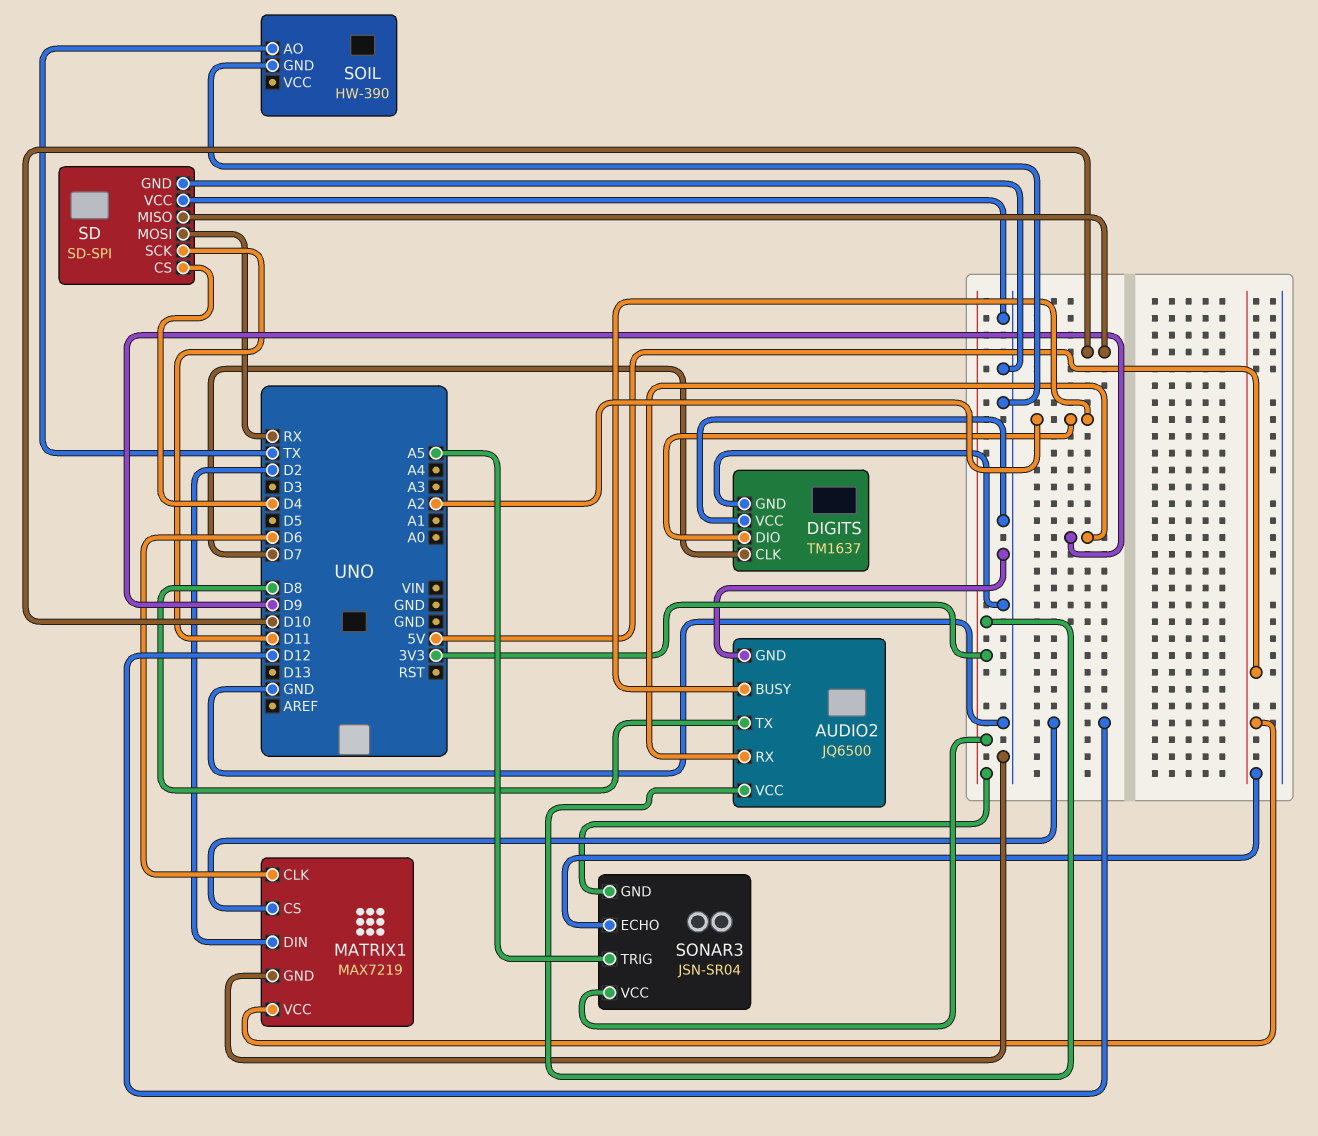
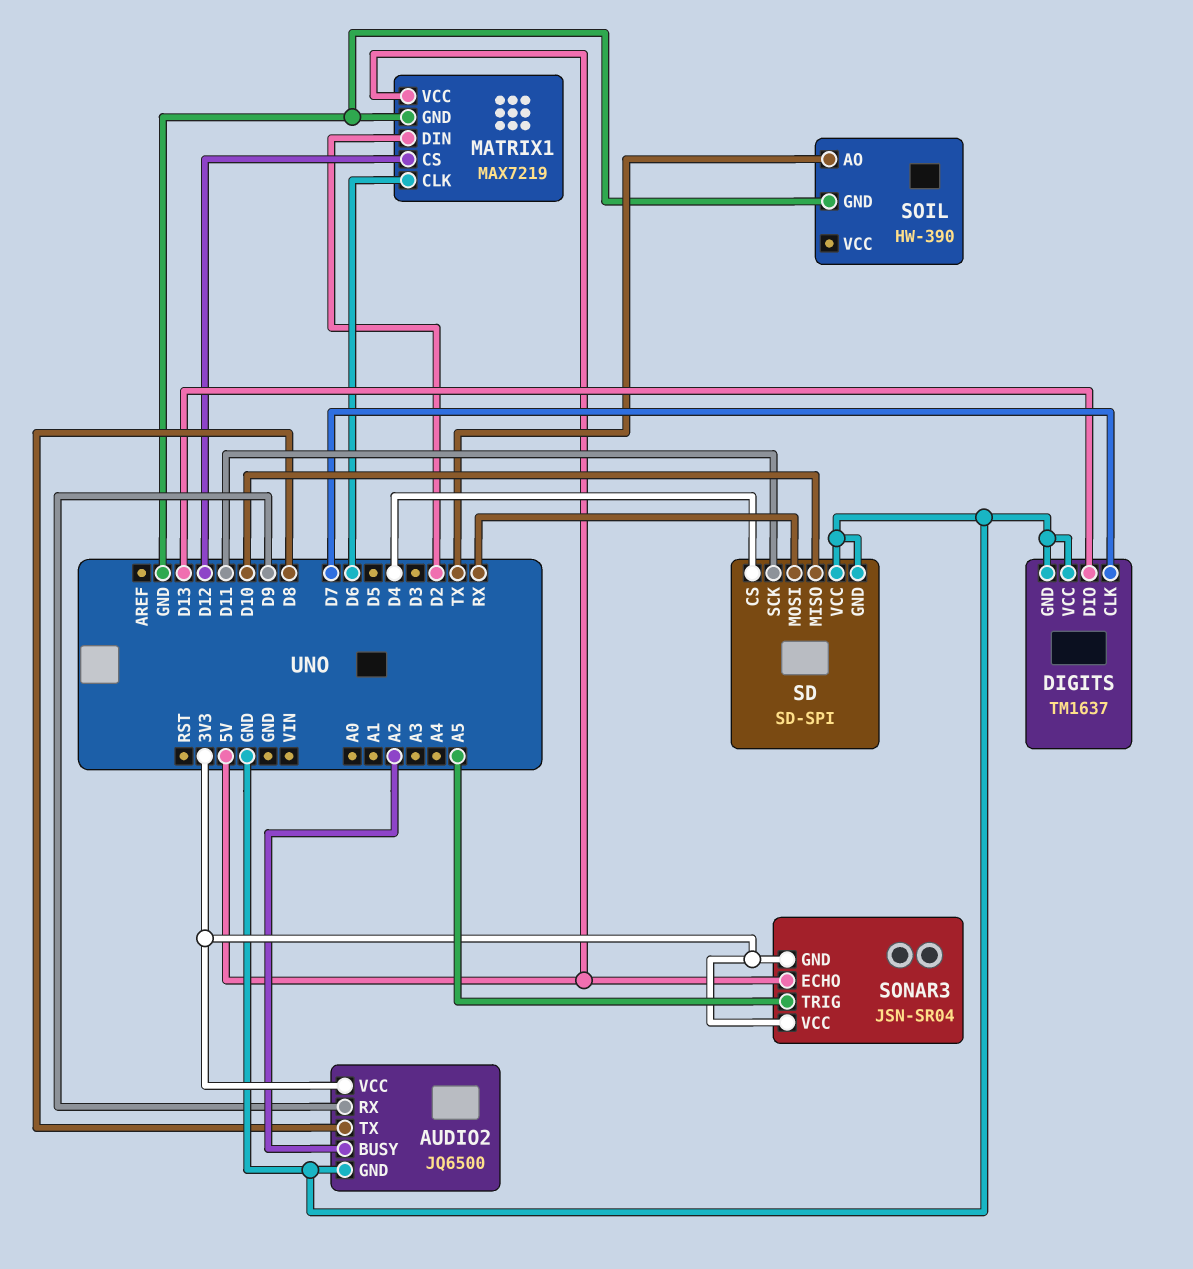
DIGITS pin DIO: A2 -> D13

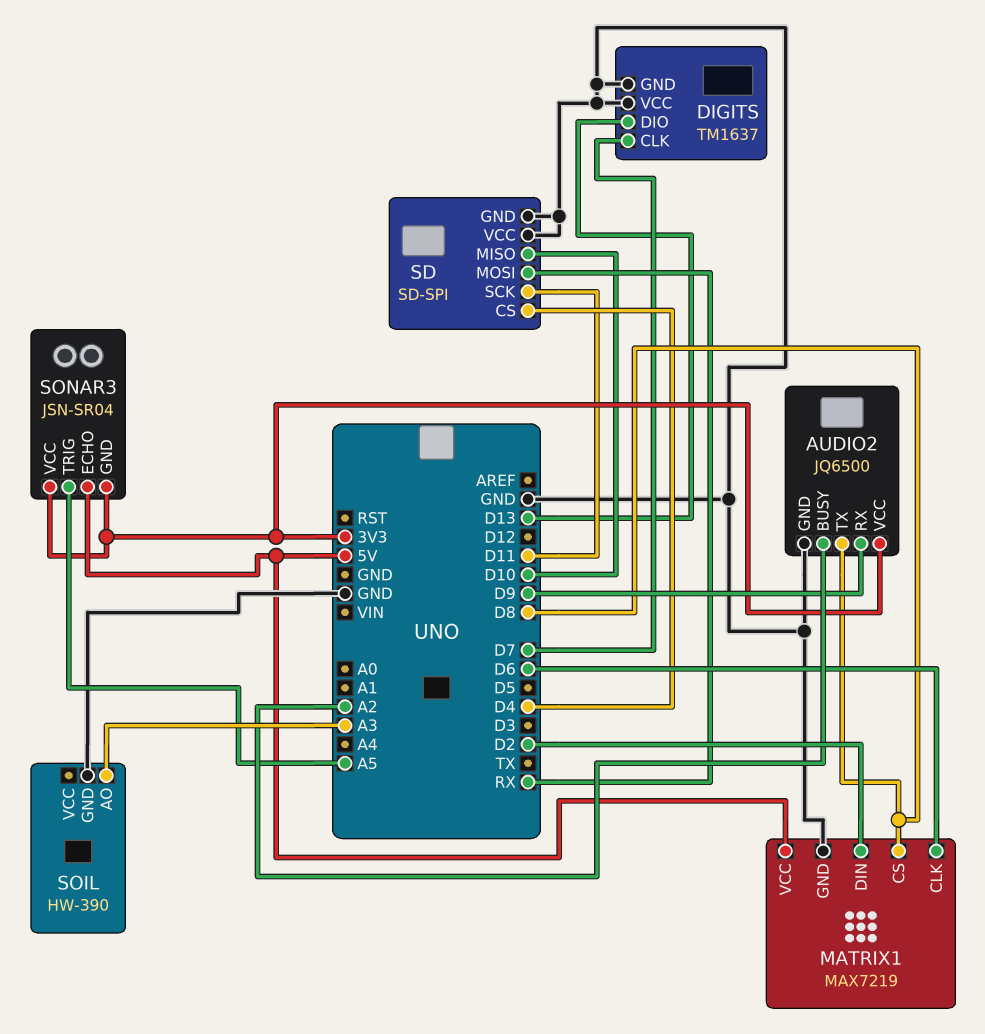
MATRIX1 pin CS: D12 -> D8
SOIL pin AO: TX -> A3

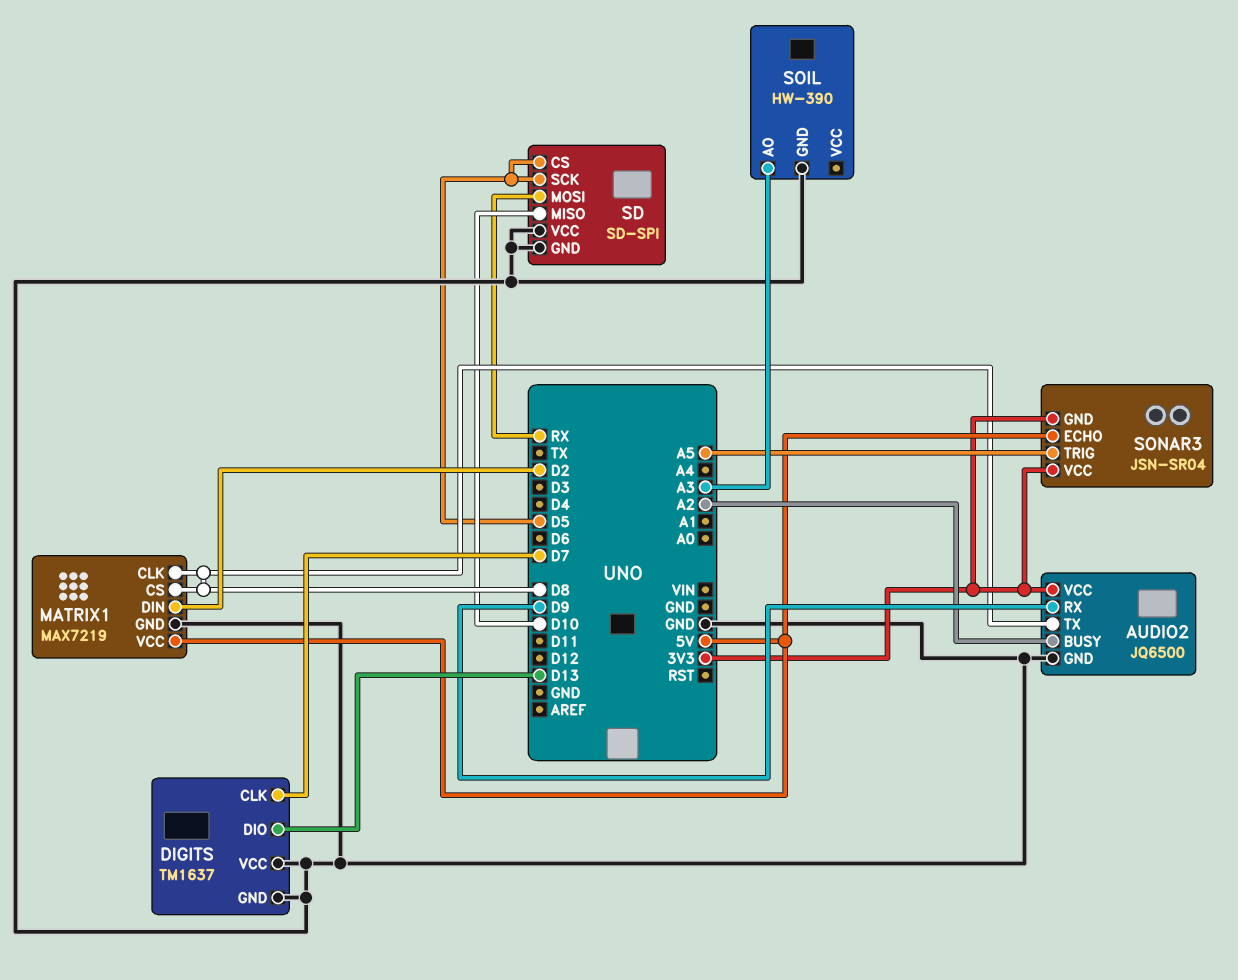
MATRIX1 pin CLK: D6 -> D8
SD pin CS: D4 -> D5
SD pin SCK: D11 -> D5

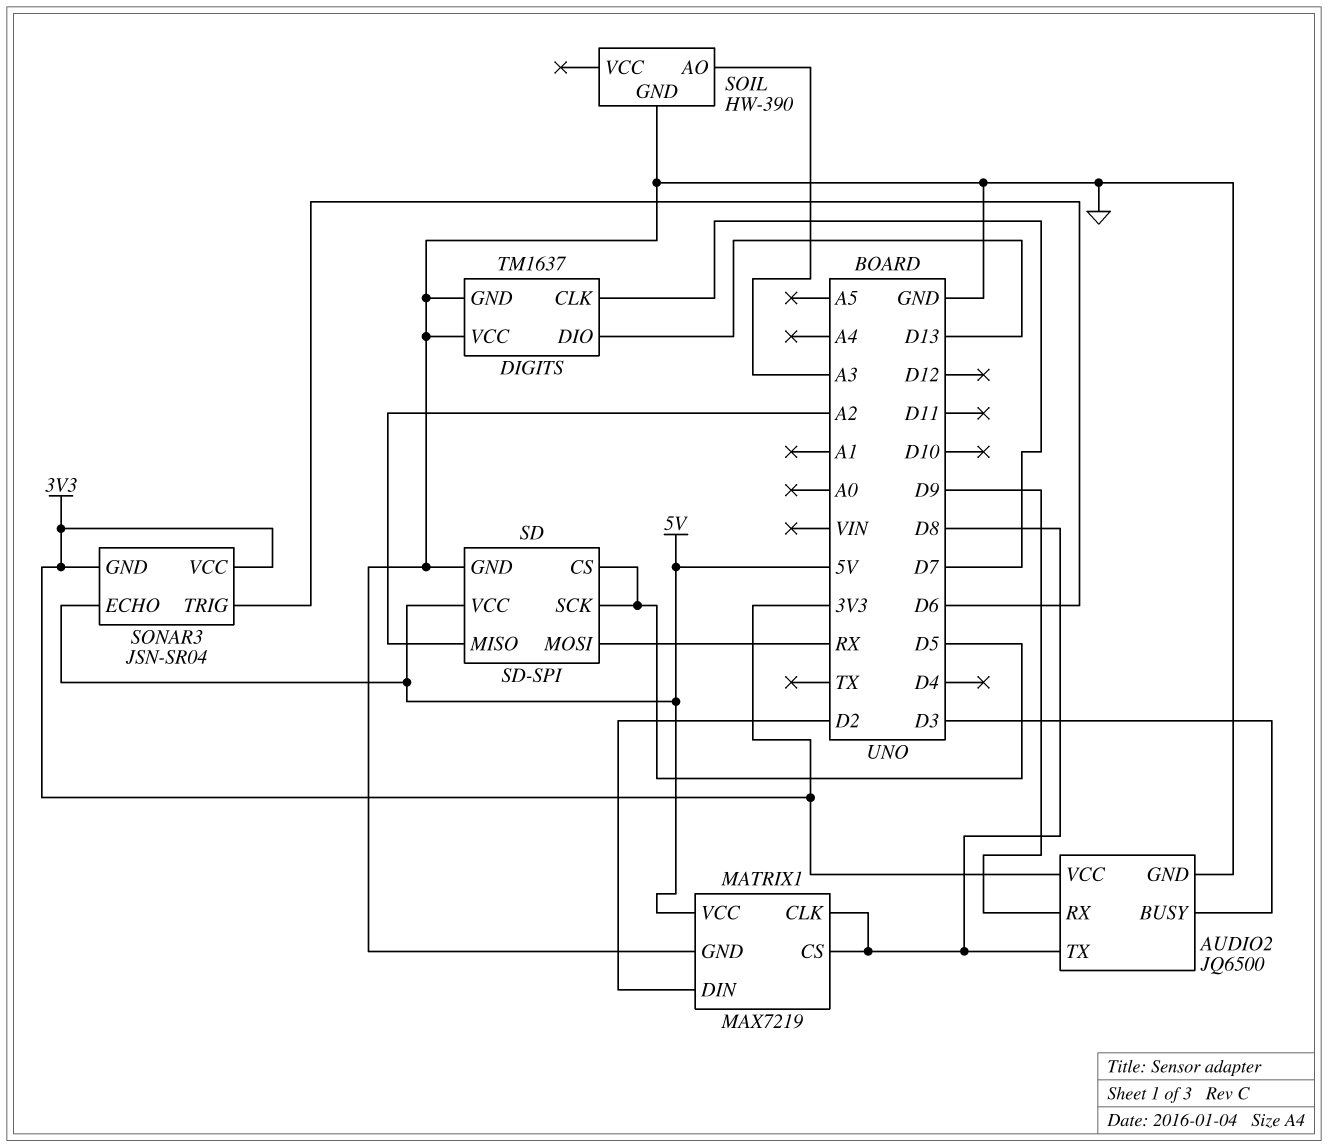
AUDIO2 pin BUSY: A2 -> D3
SD pin MISO: D10 -> A2
SD pin VCC: GND -> 5V
SONAR3 pin TRIG: A5 -> D6

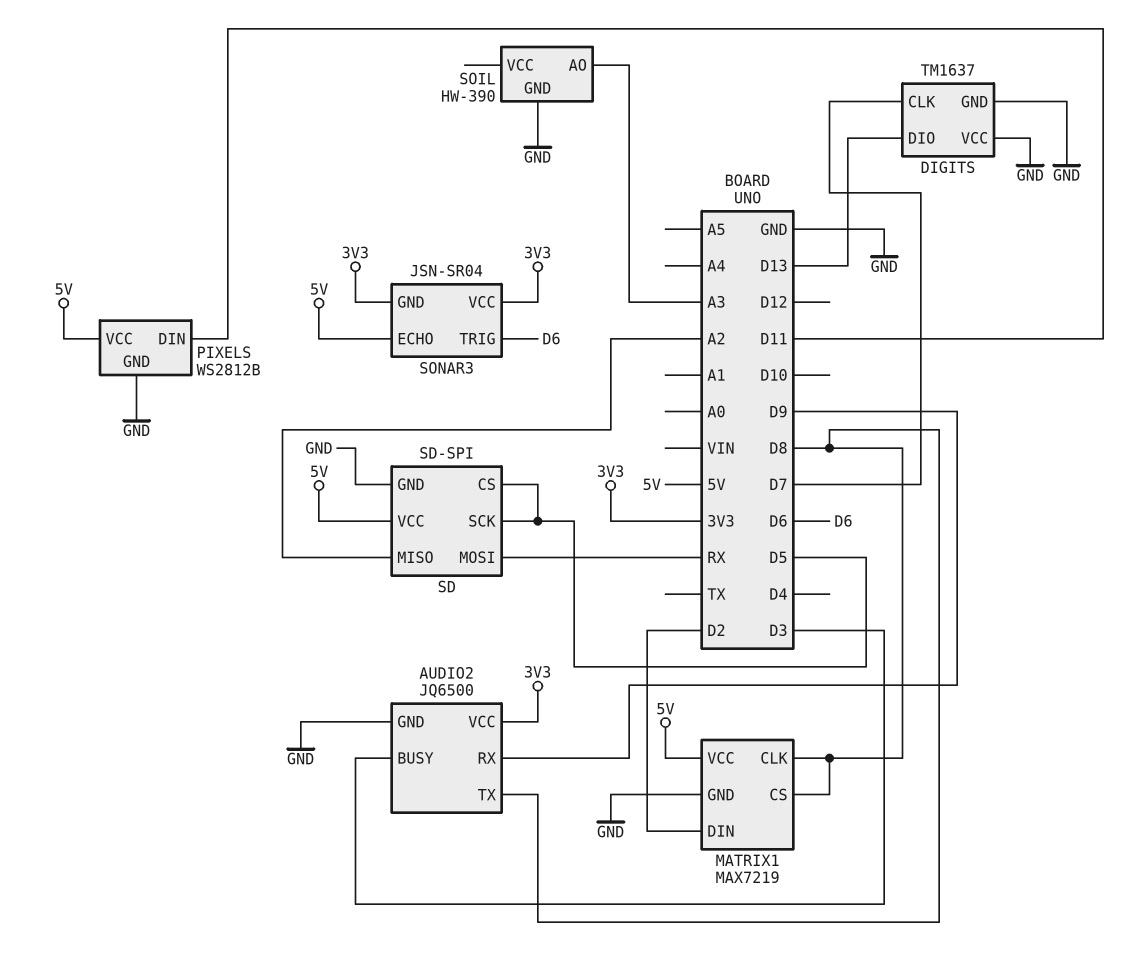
PIXELS: none -> WS2812B
PIXELS pin DIN: none -> D11
PIXELS pin GND: none -> GND
PIXELS pin VCC: none -> 5V

